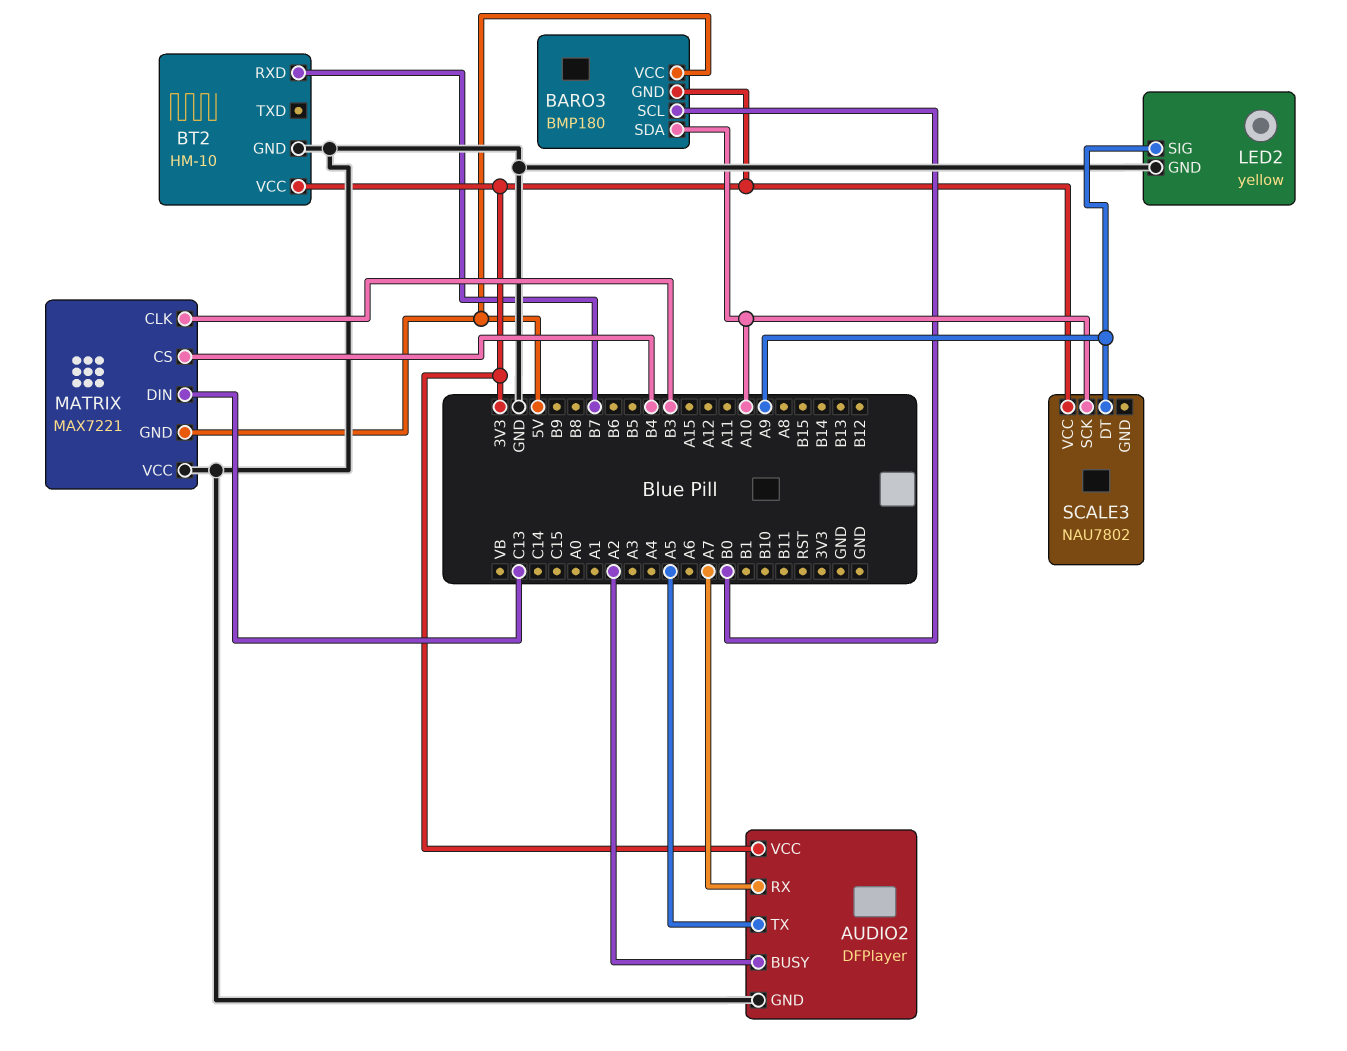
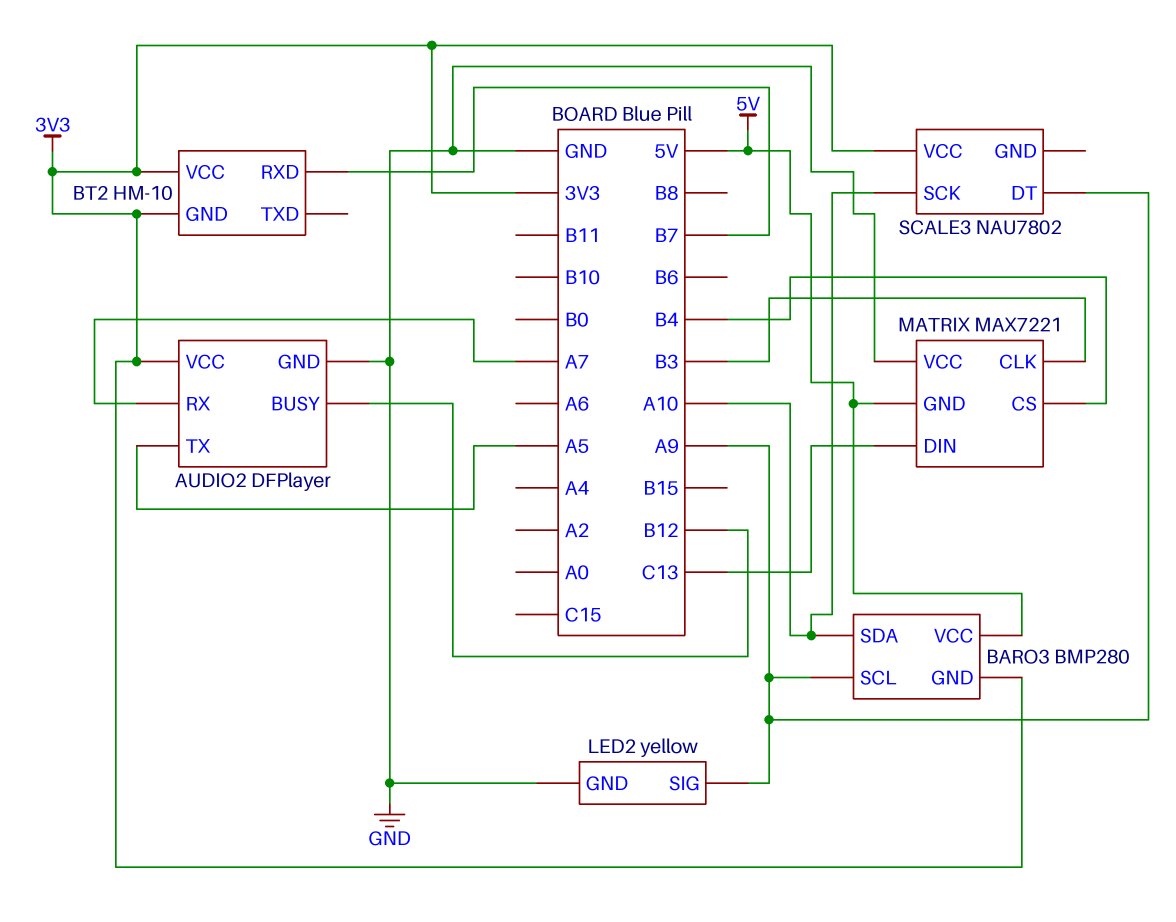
AUDIO2 pin BUSY: A2 -> B12
BARO3: BMP180 -> BMP280
BARO3 pin SCL: B0 -> A9
BT2 pin GND: GND -> 3V3

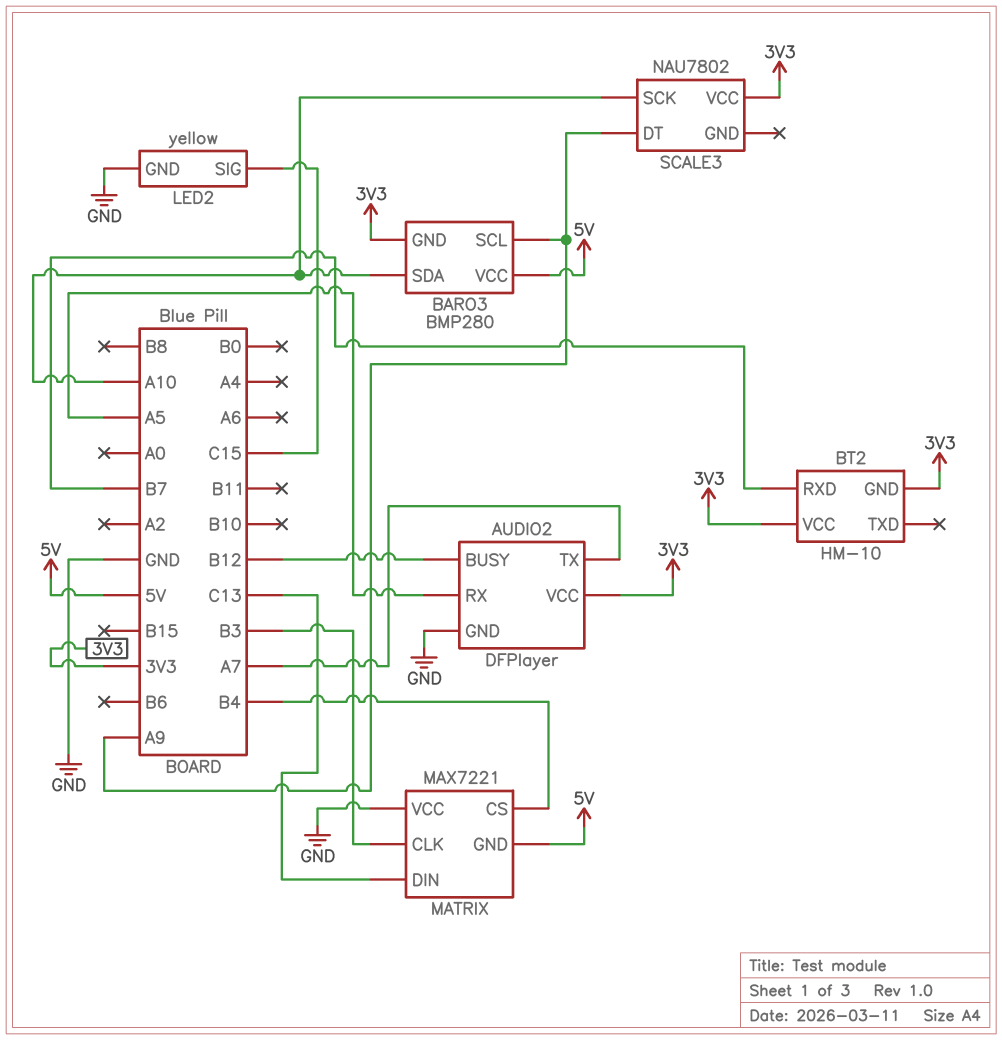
AUDIO2 pin RX: A7 -> A5
AUDIO2 pin TX: A5 -> A7
LED2 pin SIG: A9 -> C15

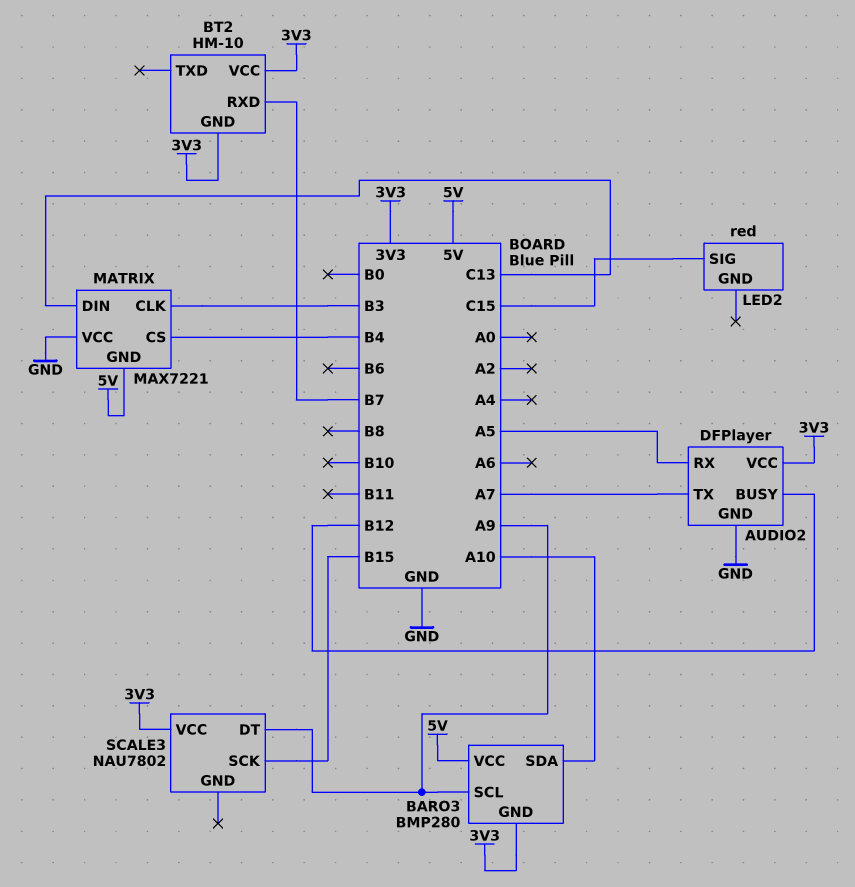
LED2: yellow -> red
LED2 pin GND: GND -> none
SCALE3 pin SCK: A10 -> B15

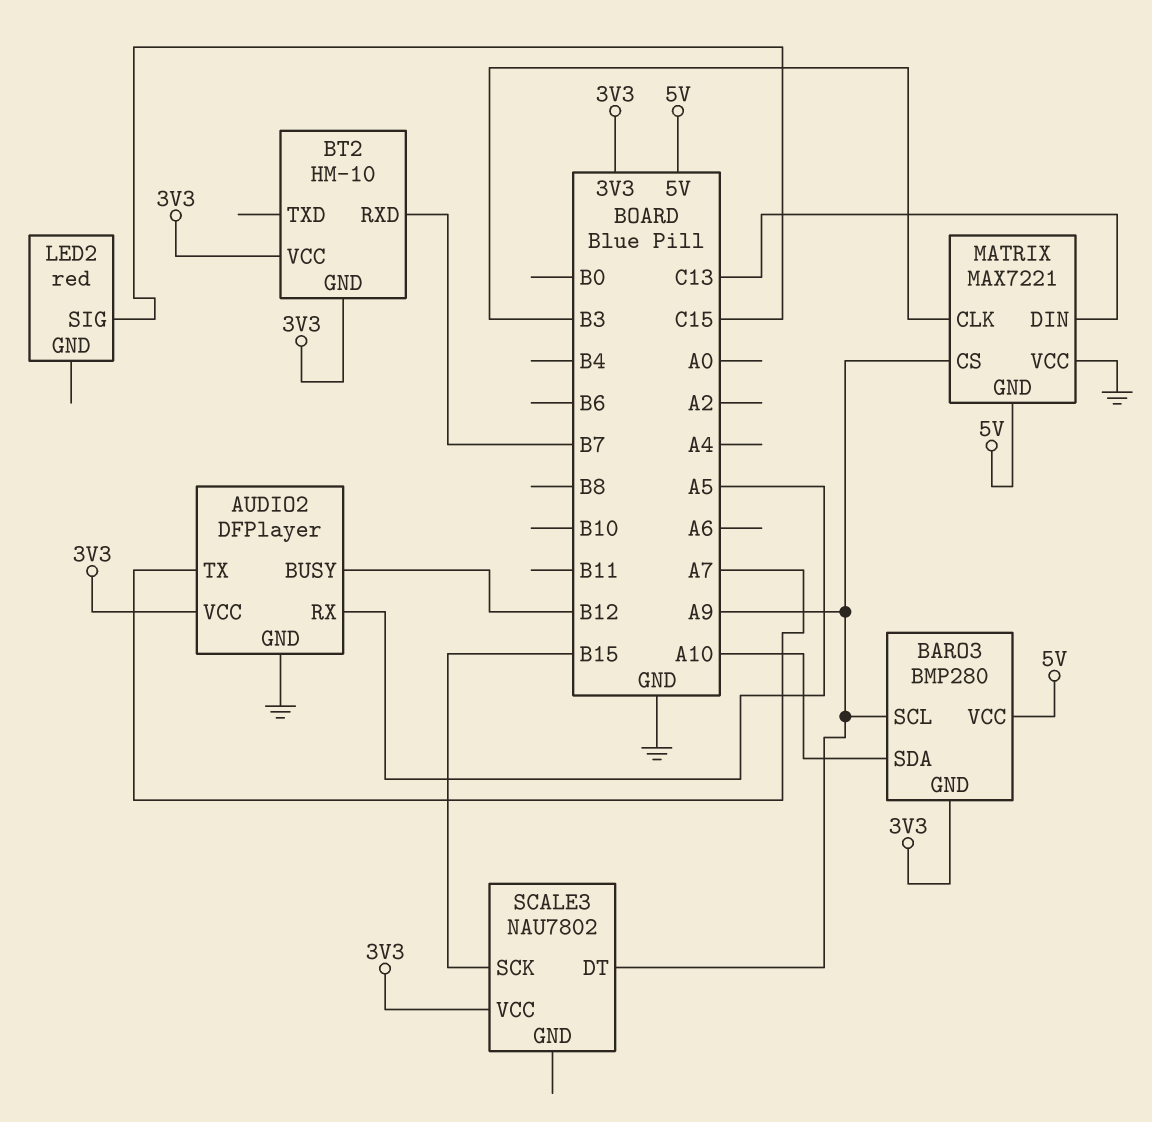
MATRIX pin CS: B4 -> A9

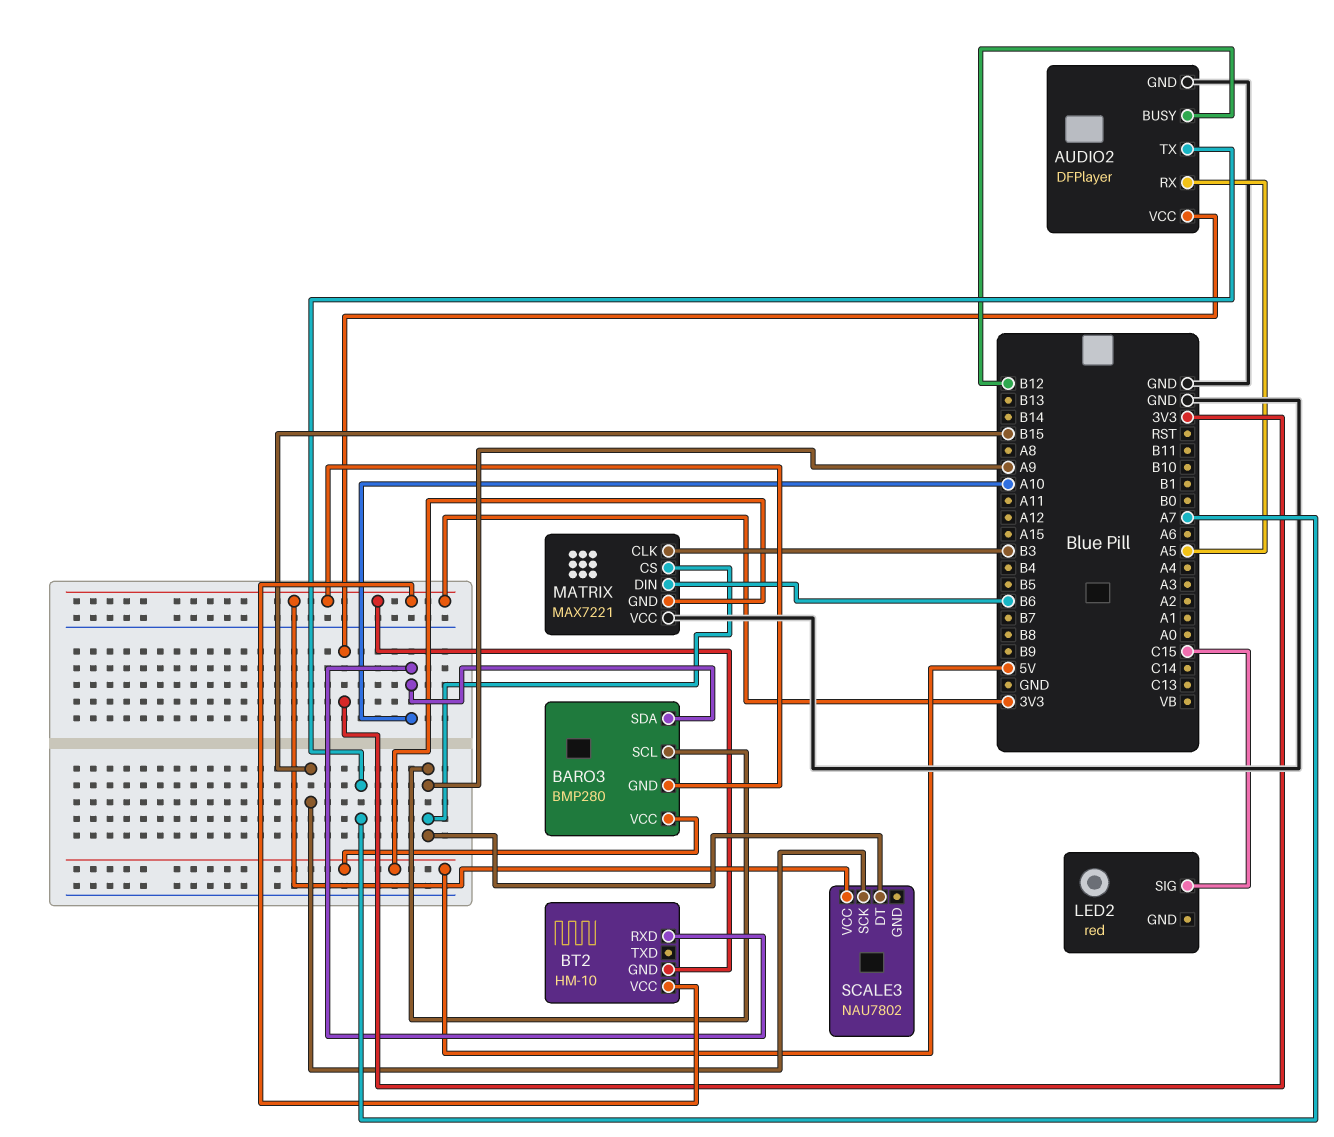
BT2 pin RXD: B7 -> A10
MATRIX pin DIN: C13 -> B6

